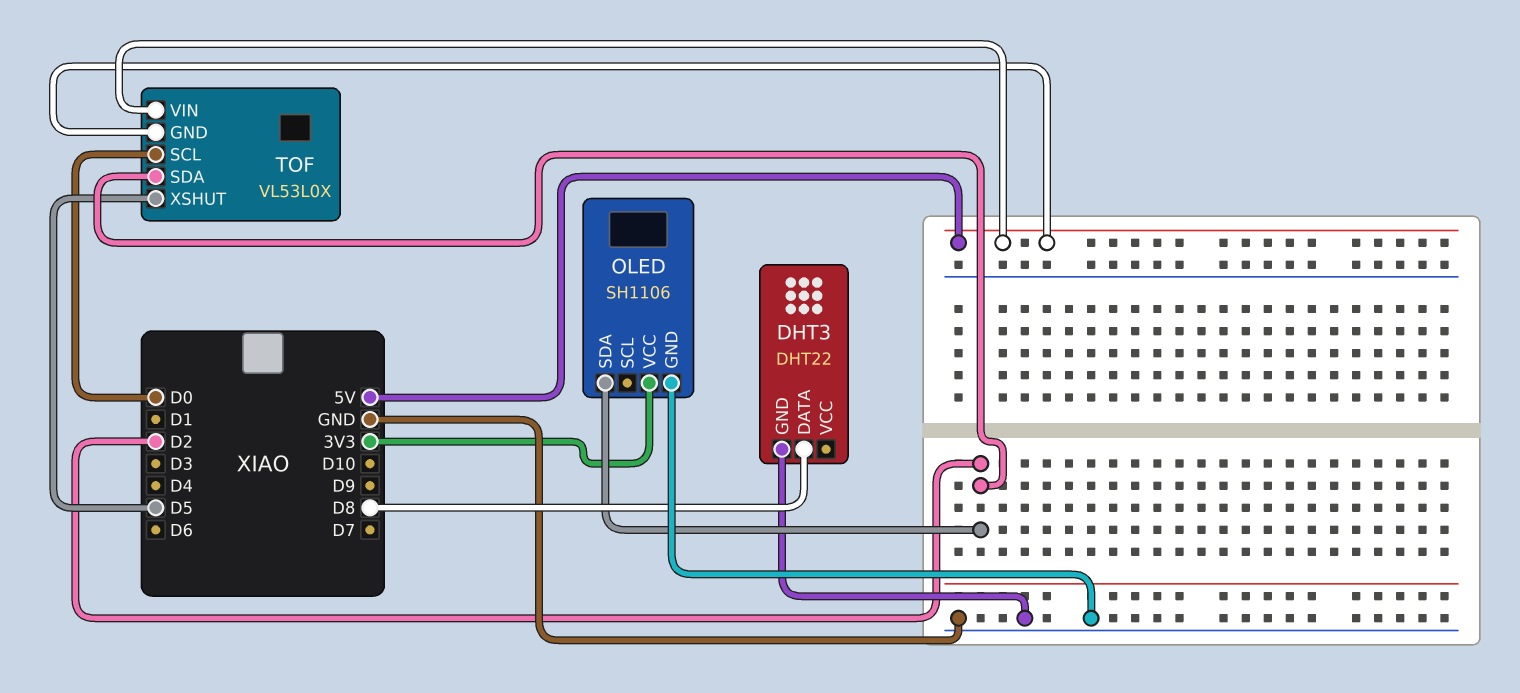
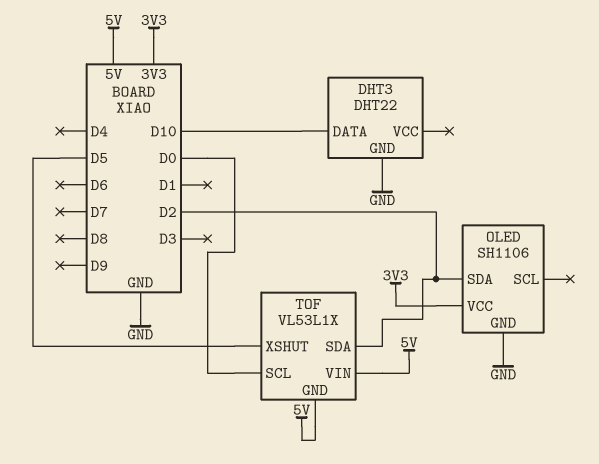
DHT3 pin DATA: D8 -> D10
TOF: VL53L0X -> VL53L1X

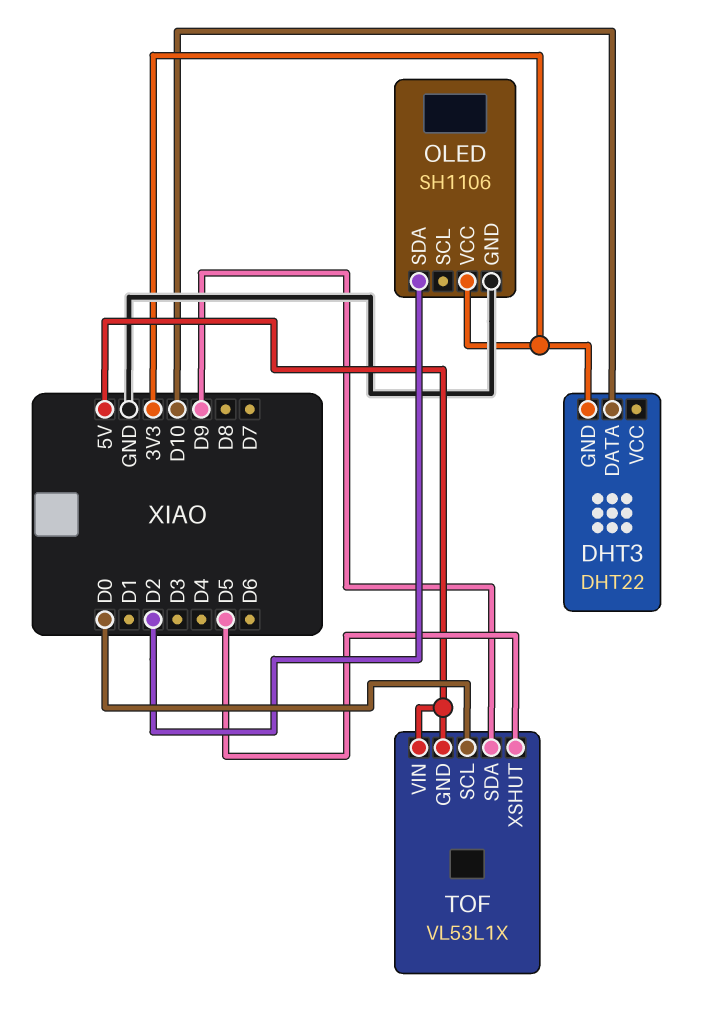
DHT3 pin GND: GND -> 3V3
TOF pin SDA: D2 -> D9

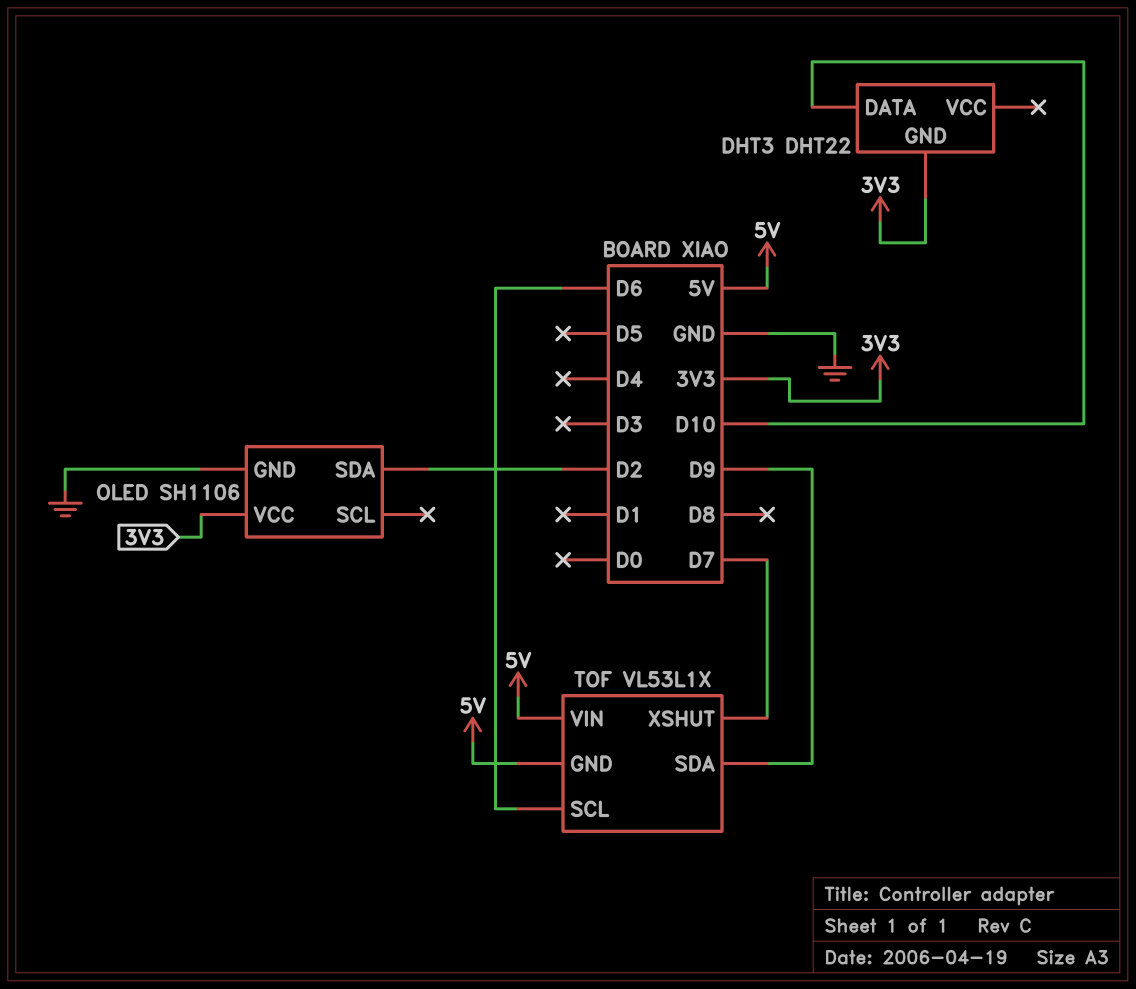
TOF pin SCL: D0 -> D6
TOF pin XSHUT: D5 -> D7

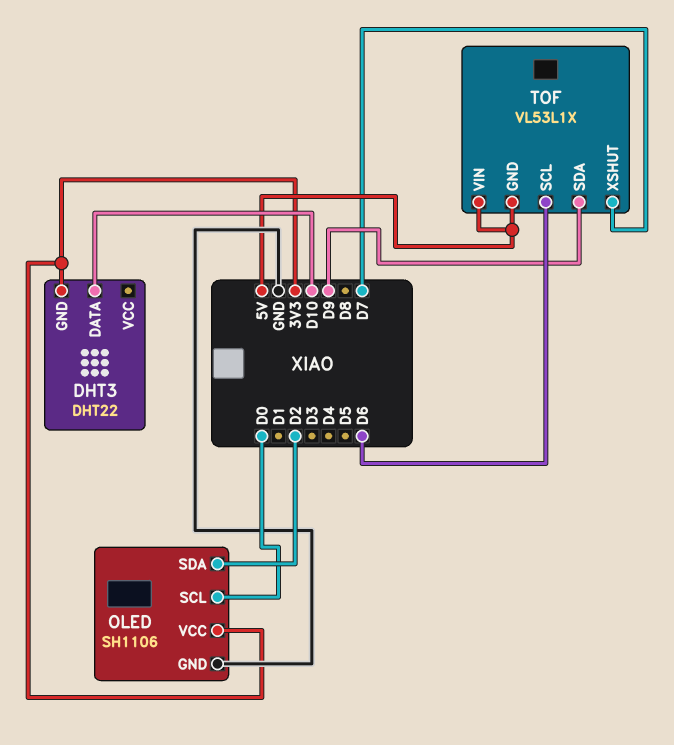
OLED pin SCL: none -> D0

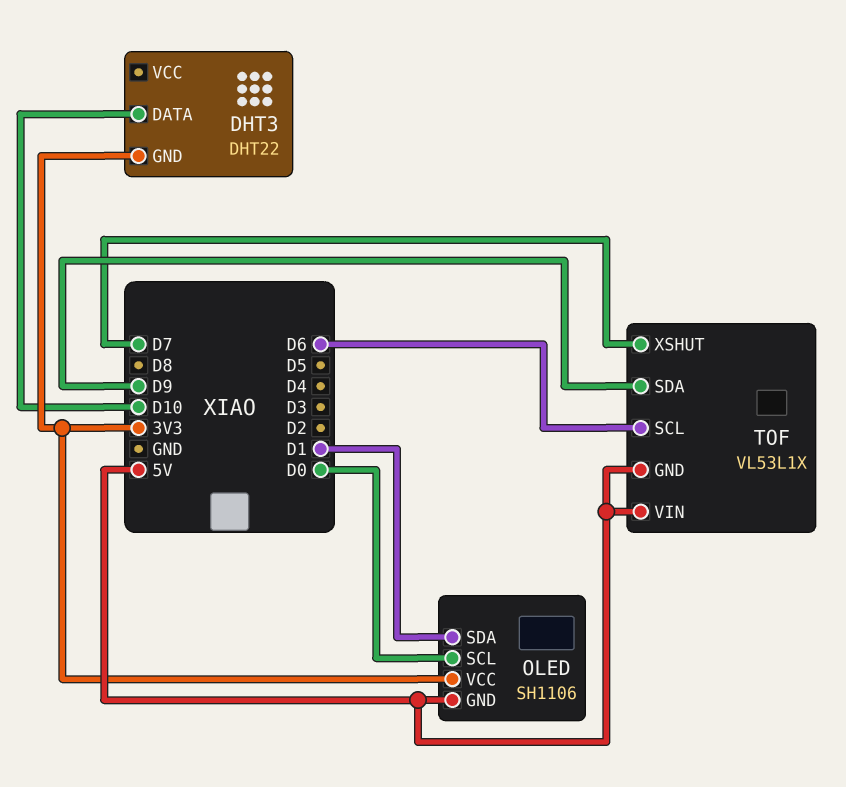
OLED pin GND: GND -> 5V
OLED pin SDA: D2 -> D1

